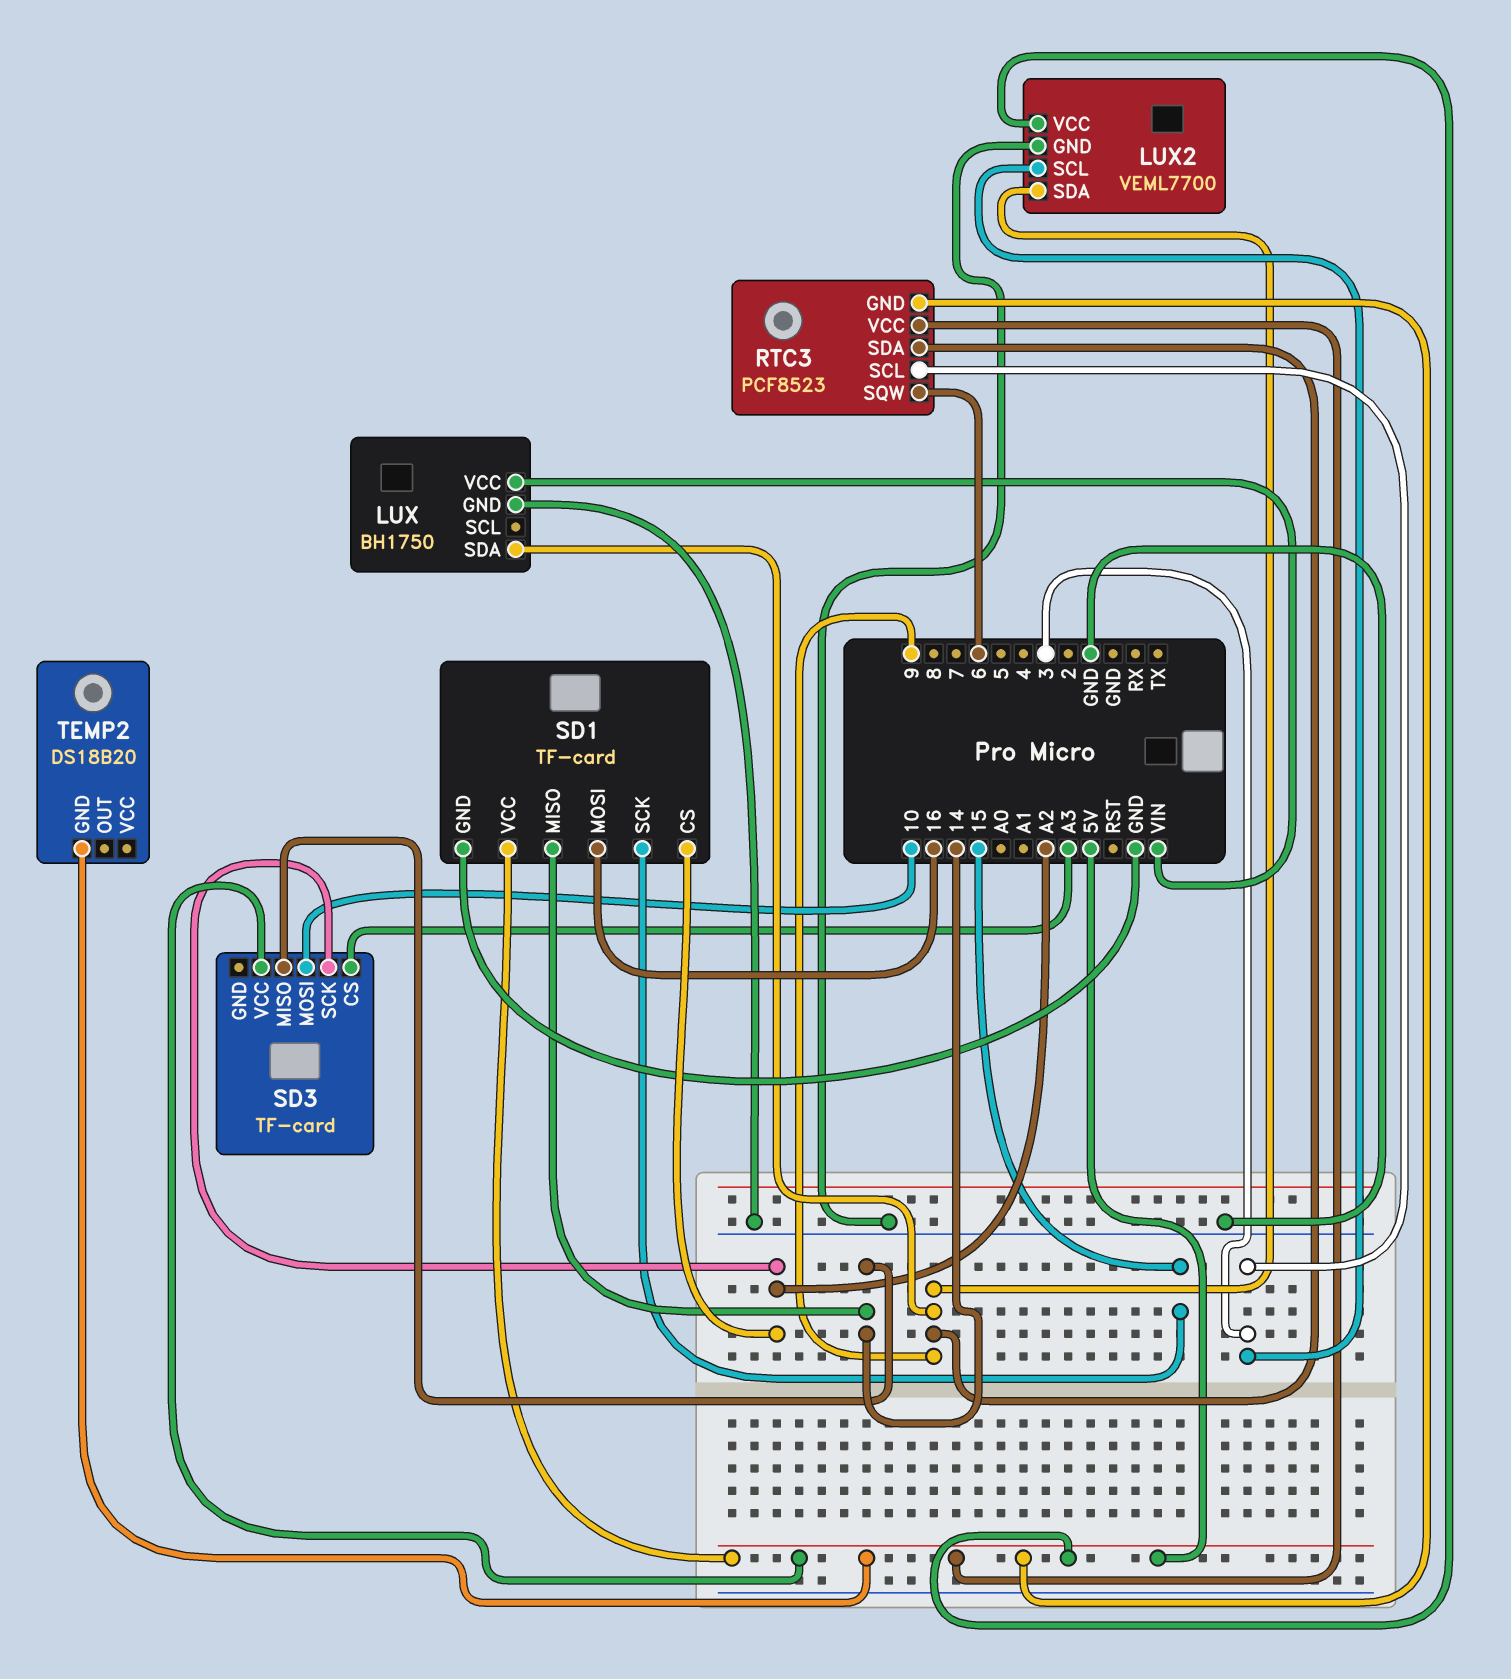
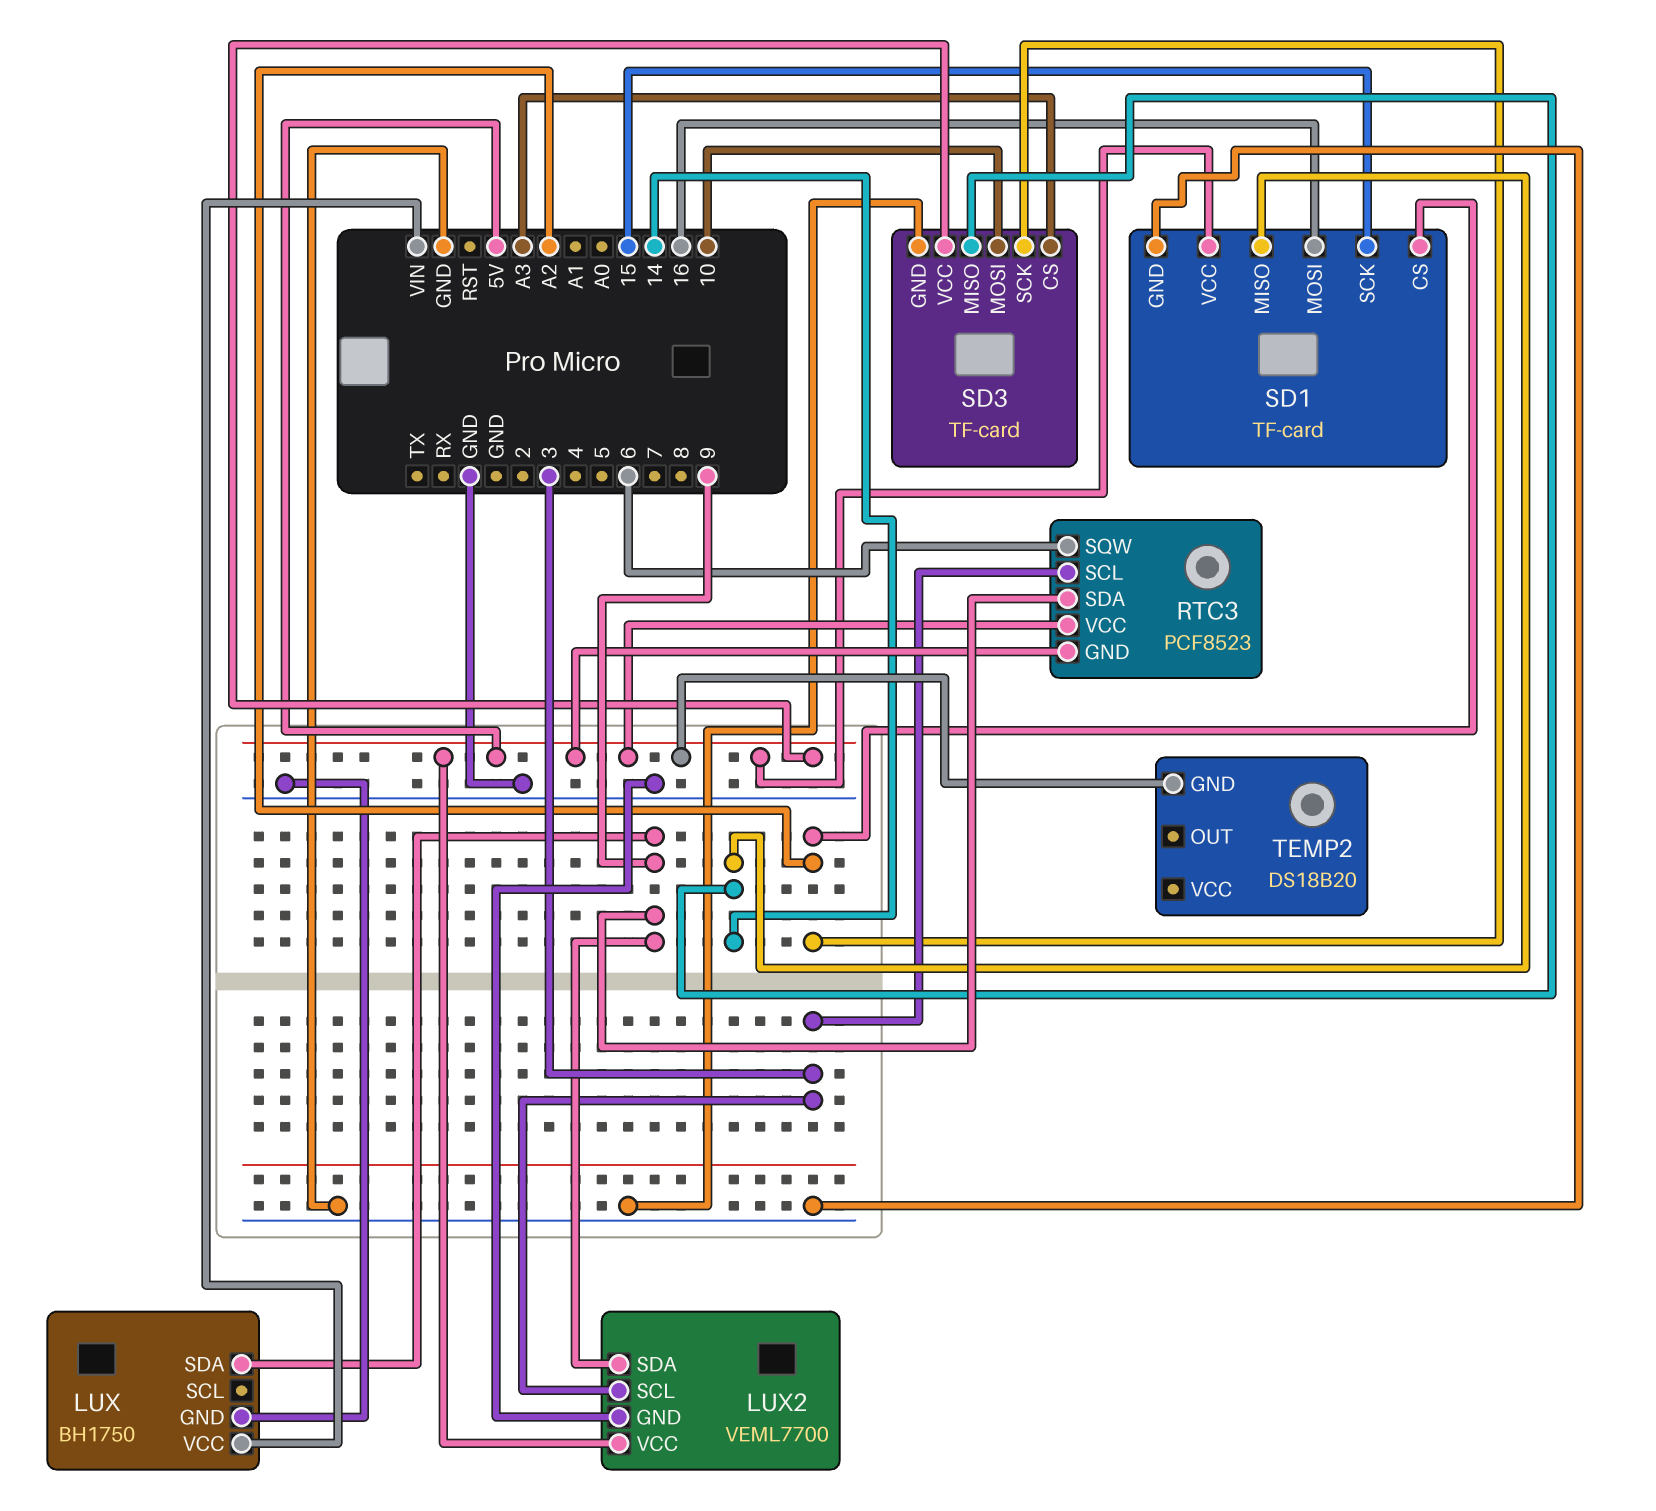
SD3 pin GND: none -> GND

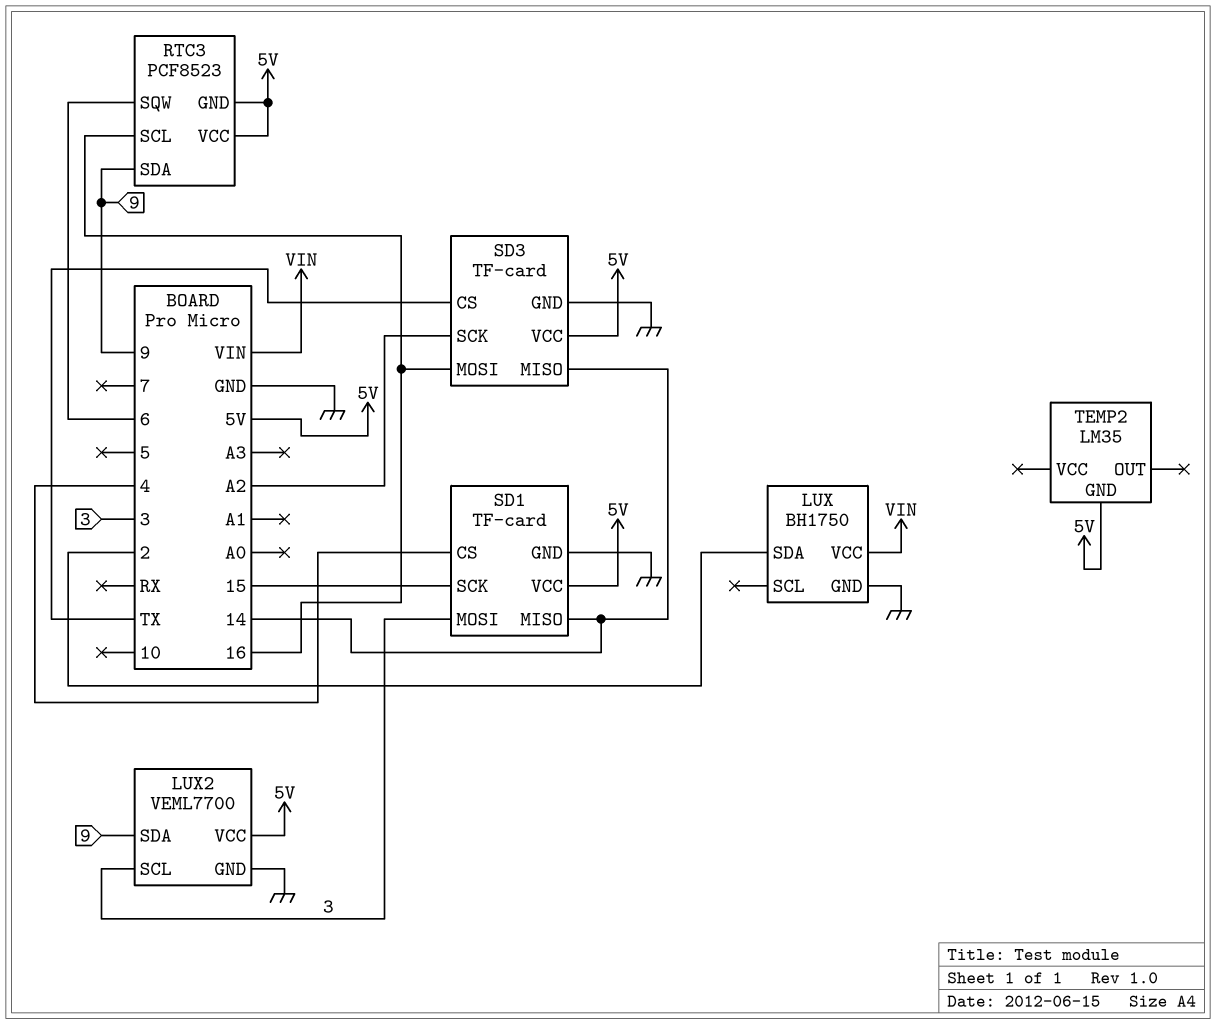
LUX pin SDA: 9 -> 2
RTC3 pin SCL: 3 -> 16
SD1 pin CS: A2 -> 4
SD1 pin MOSI: 16 -> 3
SD3 pin CS: A3 -> TX
SD3 pin MOSI: 10 -> 16
TEMP2: DS18B20 -> LM35

